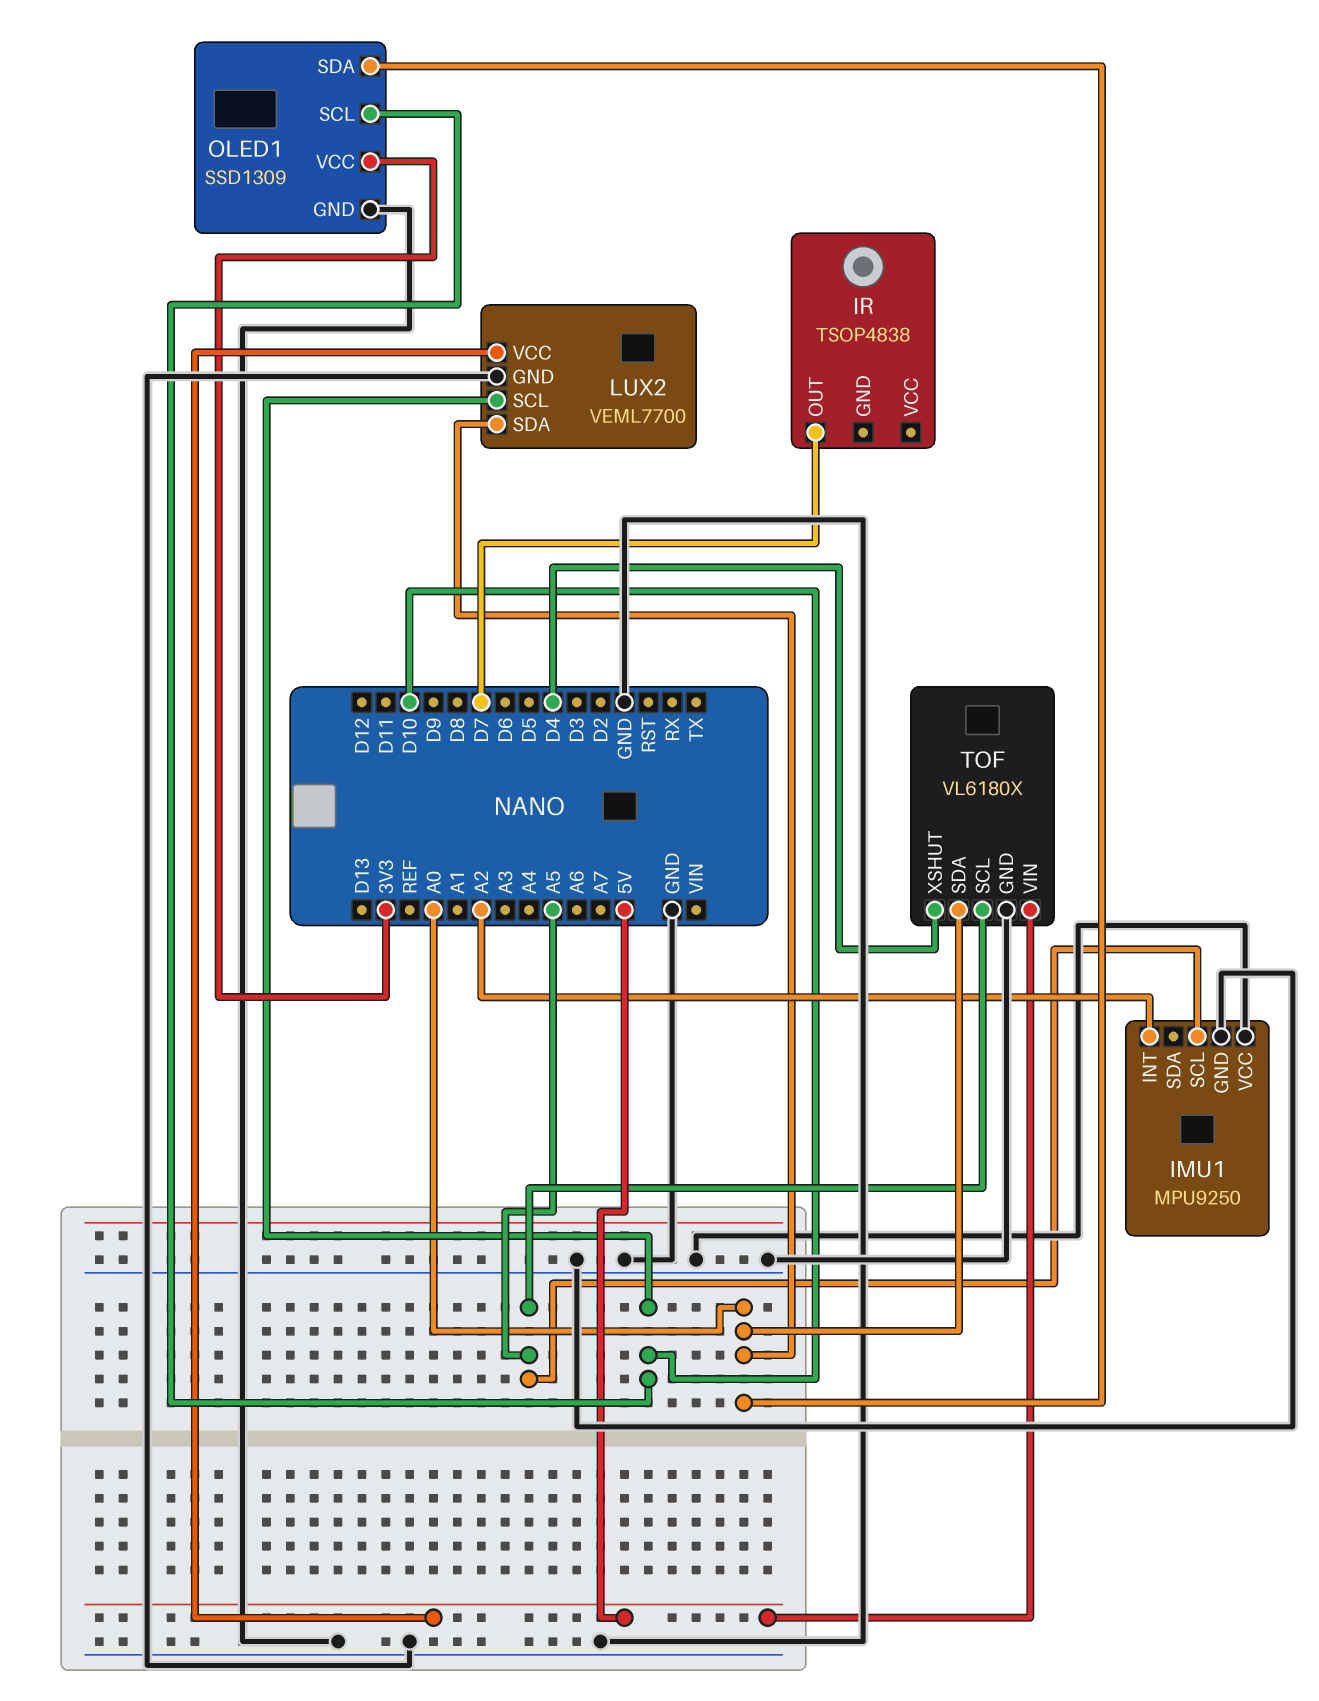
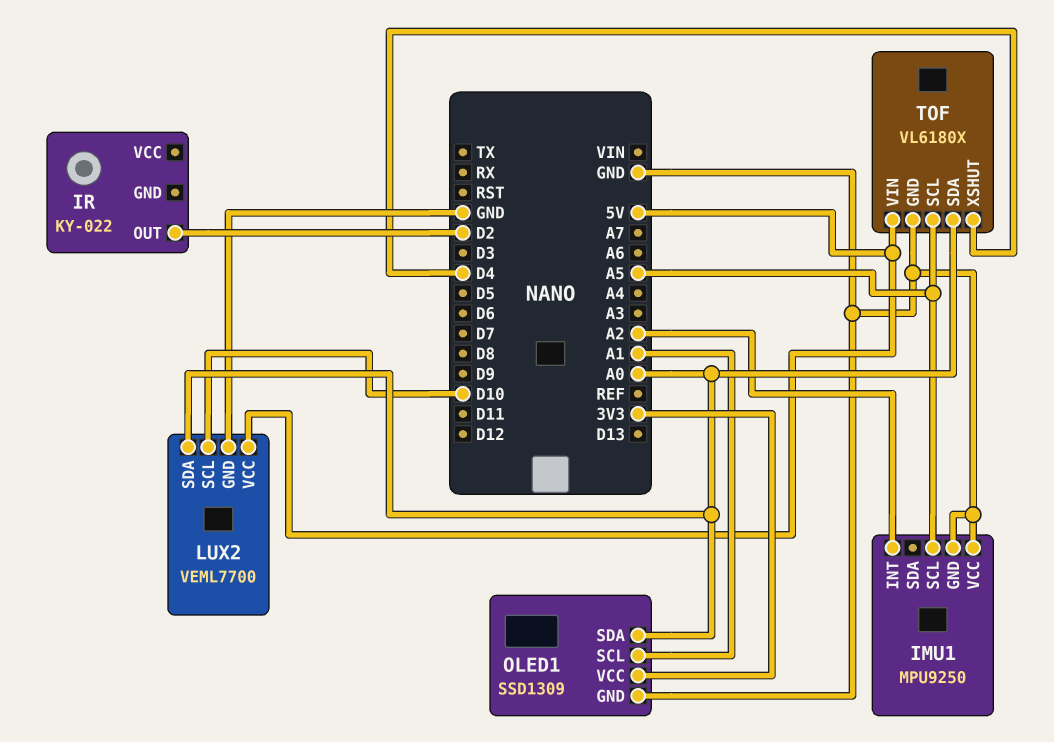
IR: TSOP4838 -> KY-022
IR pin OUT: D7 -> D2
OLED1 pin SCL: D10 -> A1

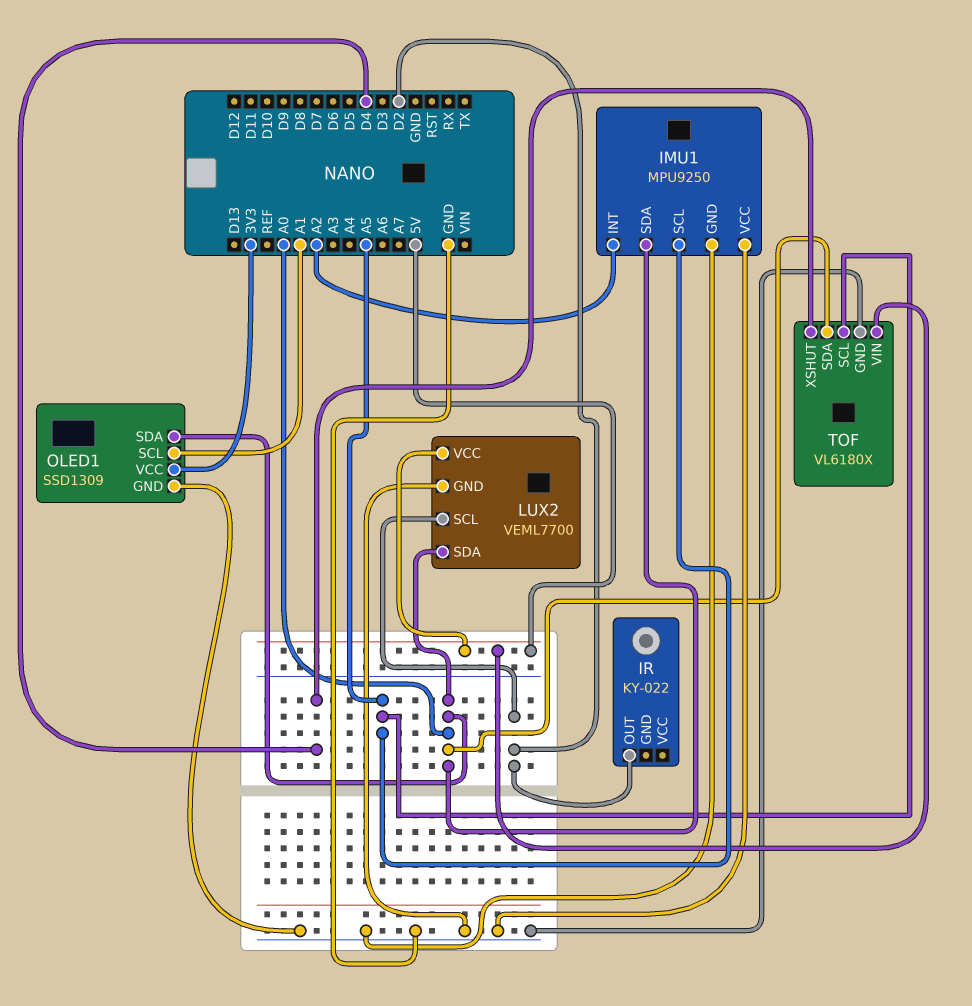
IMU1 pin SDA: none -> A0
LUX2 pin SCL: D10 -> D2

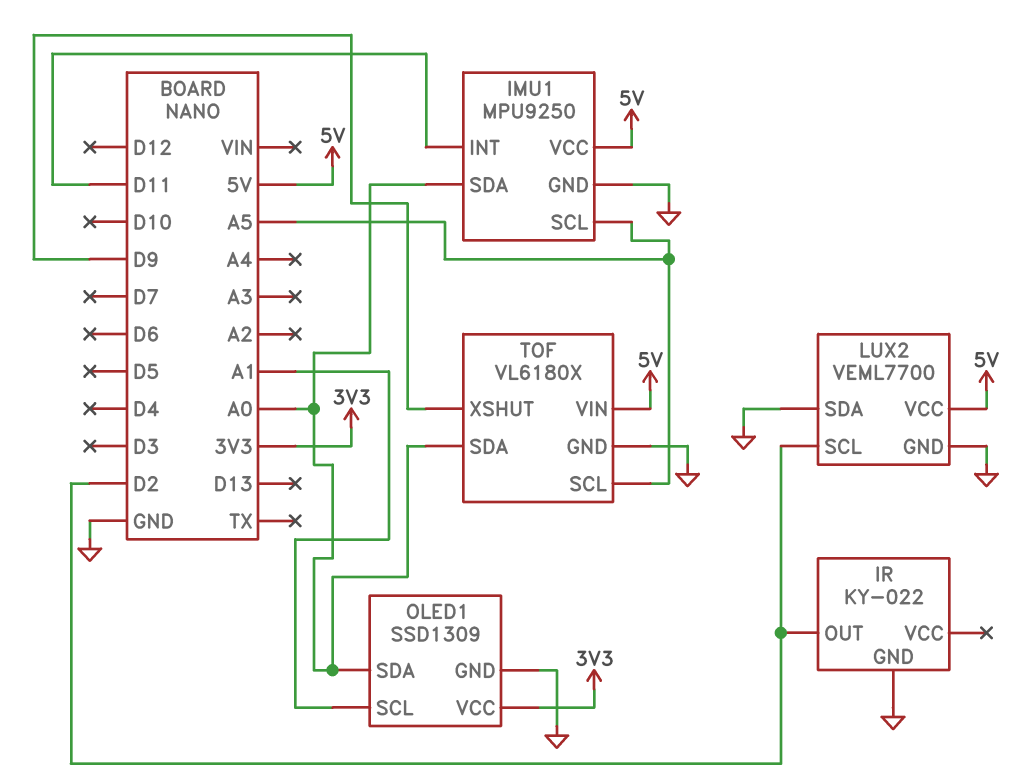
IMU1 pin INT: A2 -> D11
IMU1 pin VCC: GND -> 5V
IR pin GND: none -> GND
LUX2 pin SDA: A0 -> GND
TOF pin XSHUT: D4 -> D9

